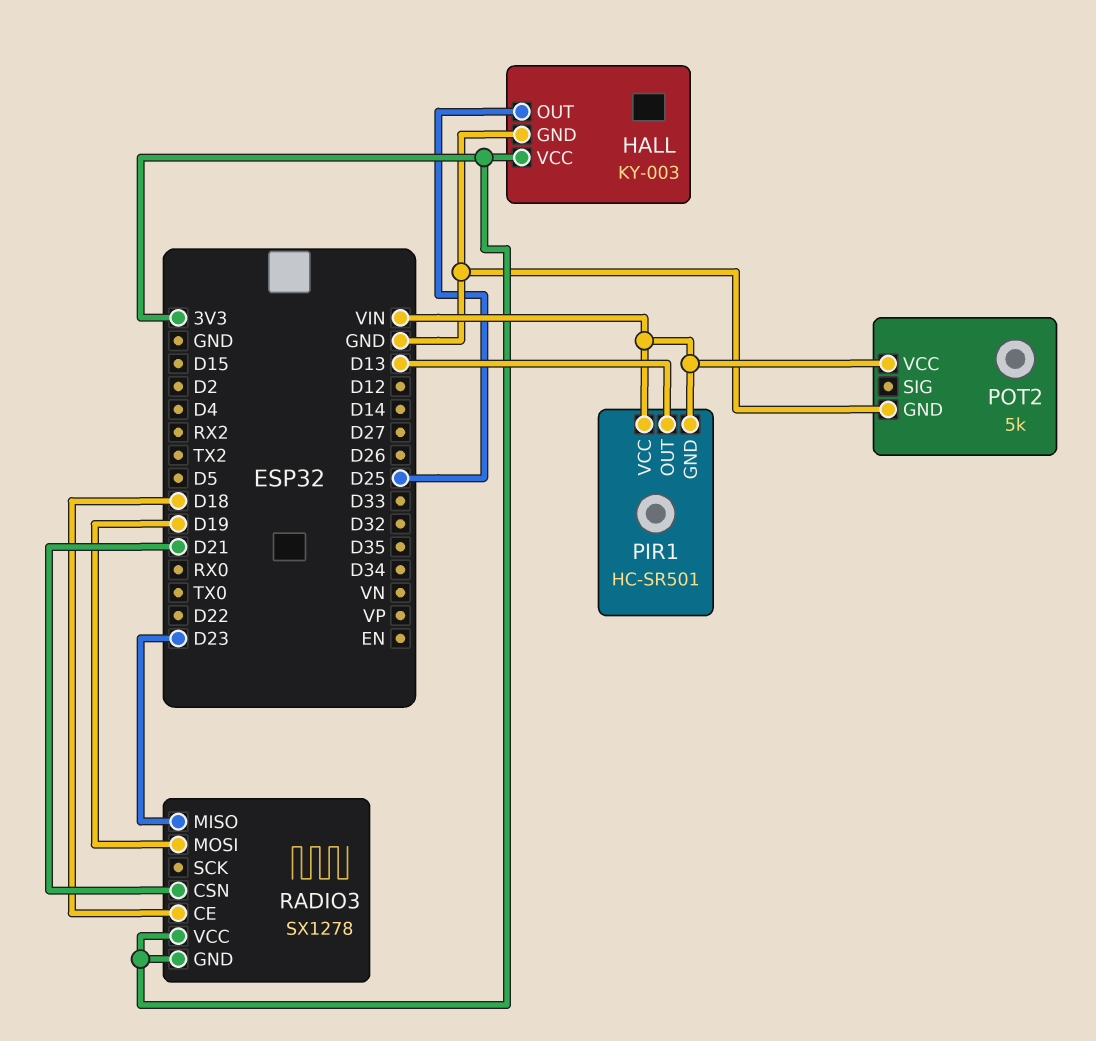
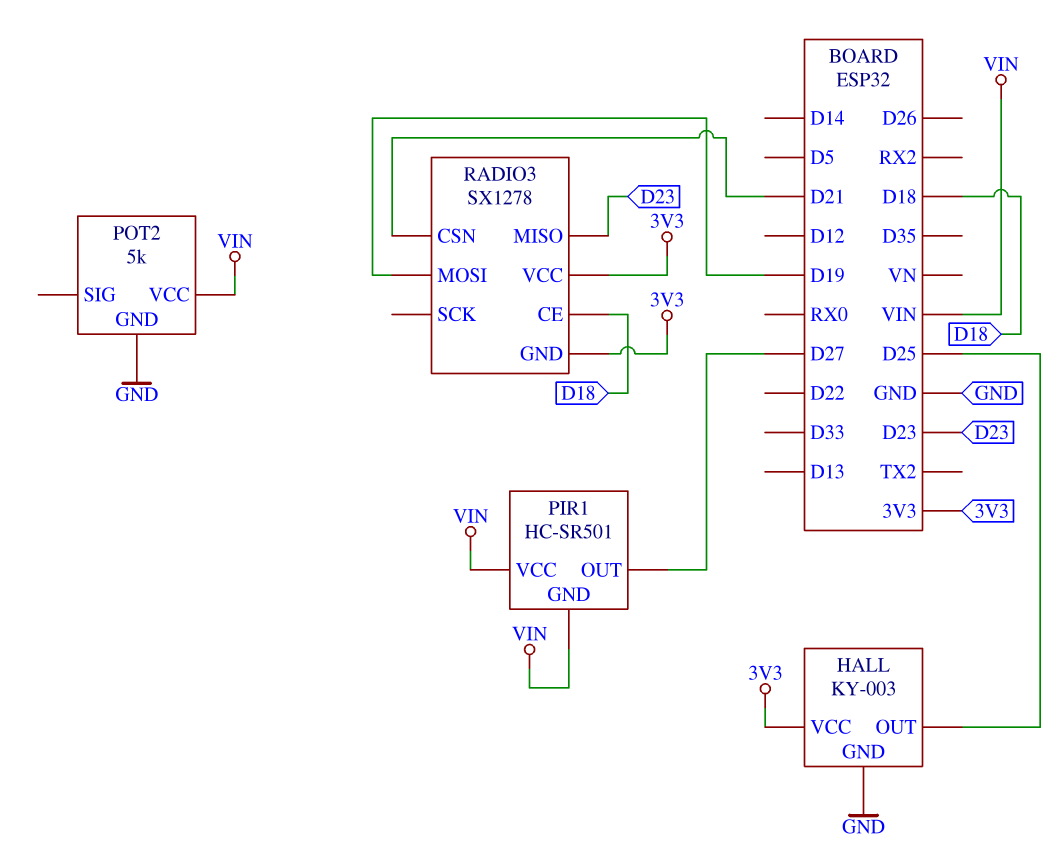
PIR1 pin OUT: D13 -> D27

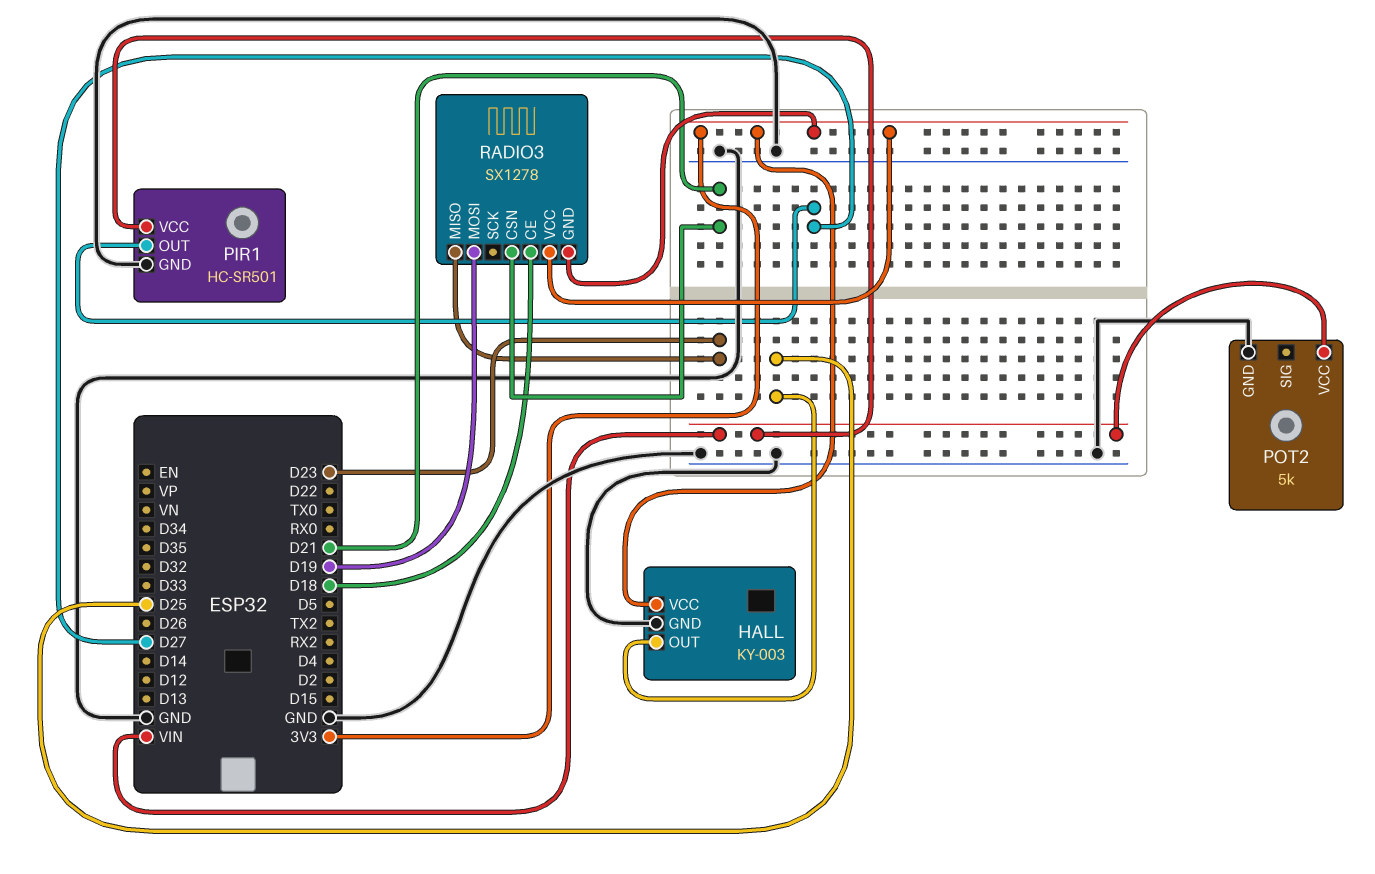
PIR1 pin GND: VIN -> GND

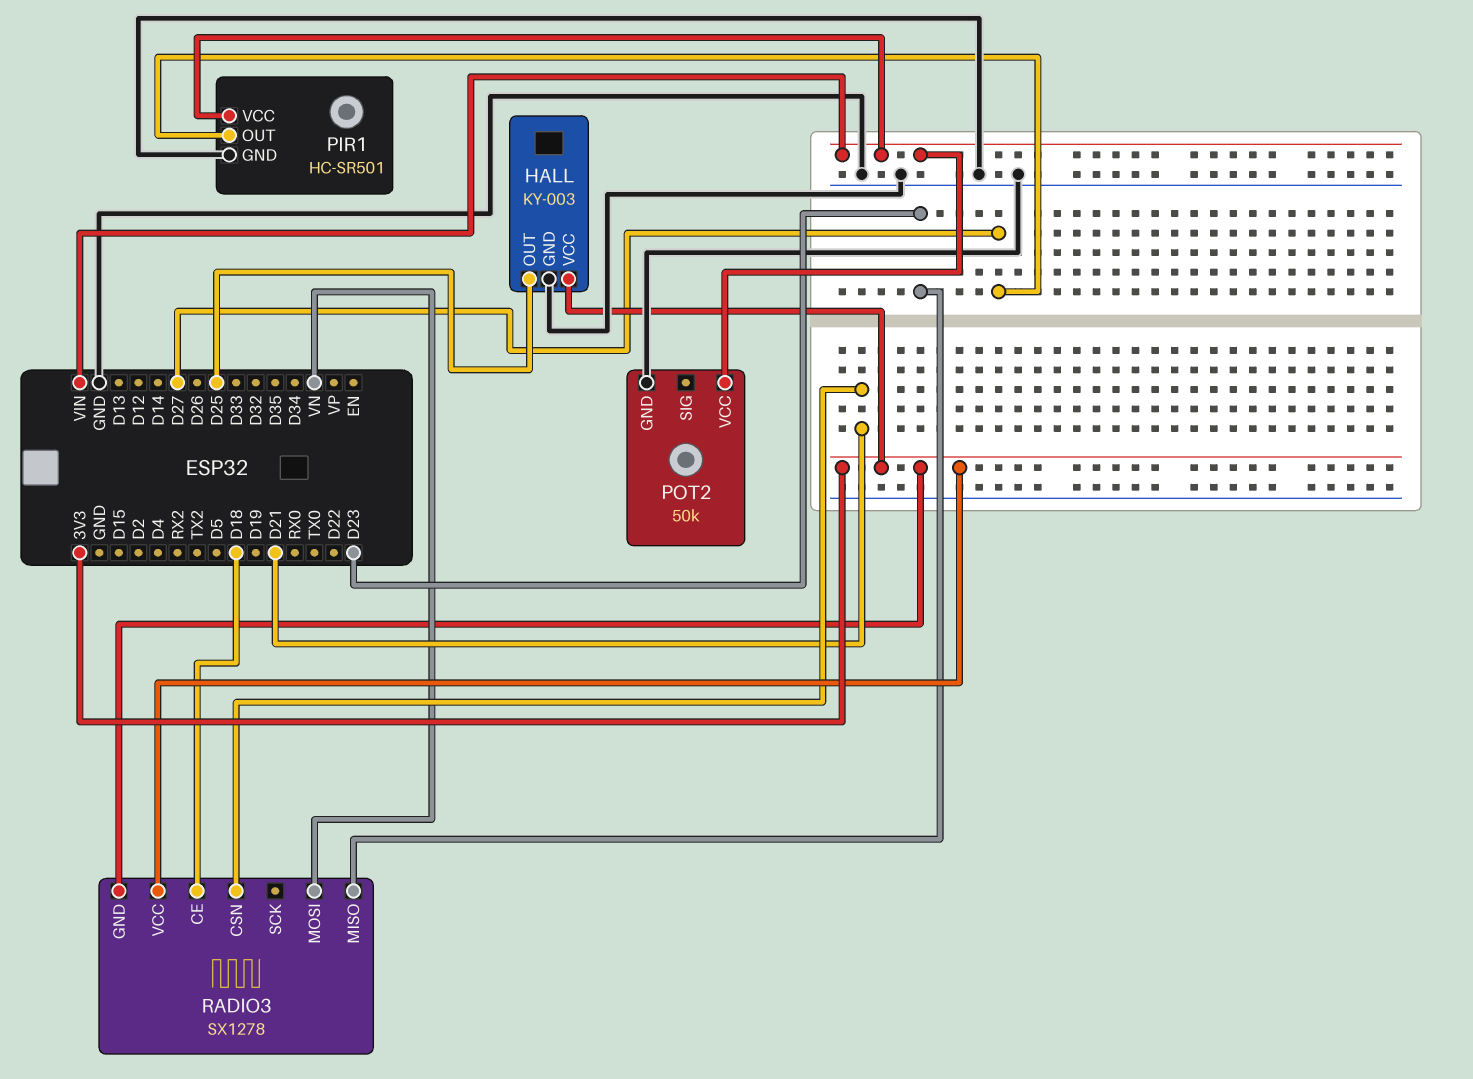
POT2: 5k -> 50k
RADIO3 pin MOSI: D19 -> VN

